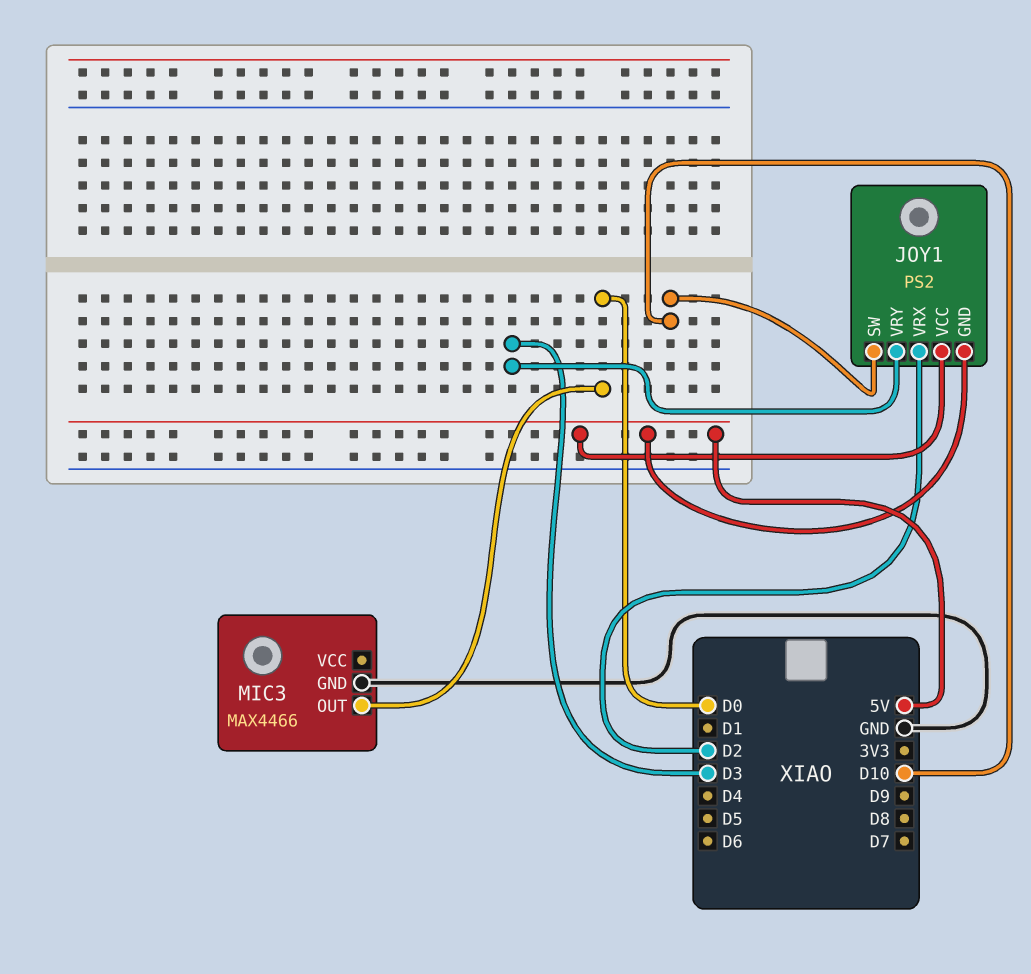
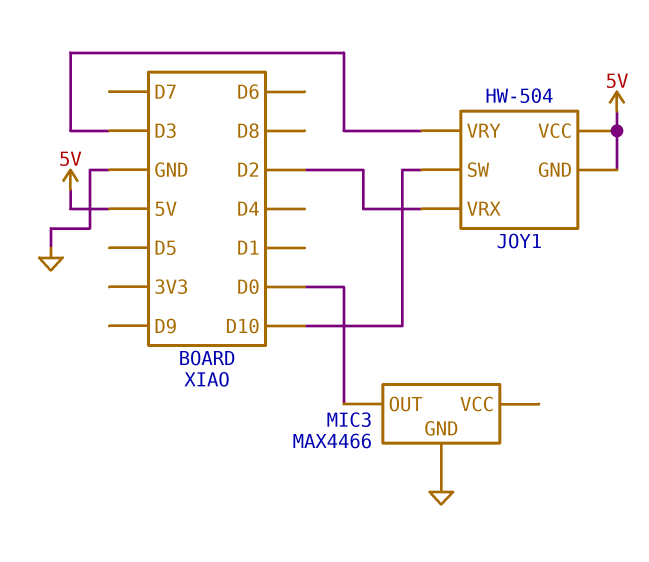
JOY1: PS2 -> HW-504

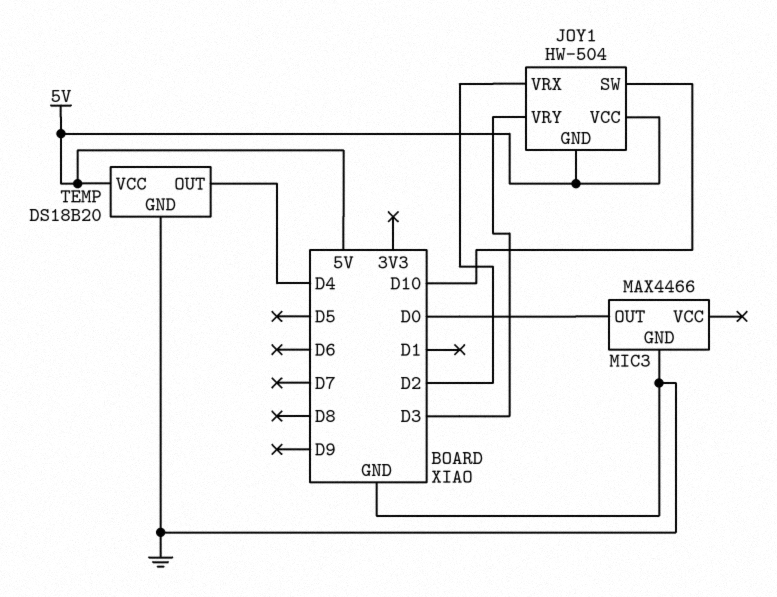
TEMP: none -> DS18B20
TEMP pin GND: none -> GND
TEMP pin OUT: none -> D4
TEMP pin VCC: none -> 5V

